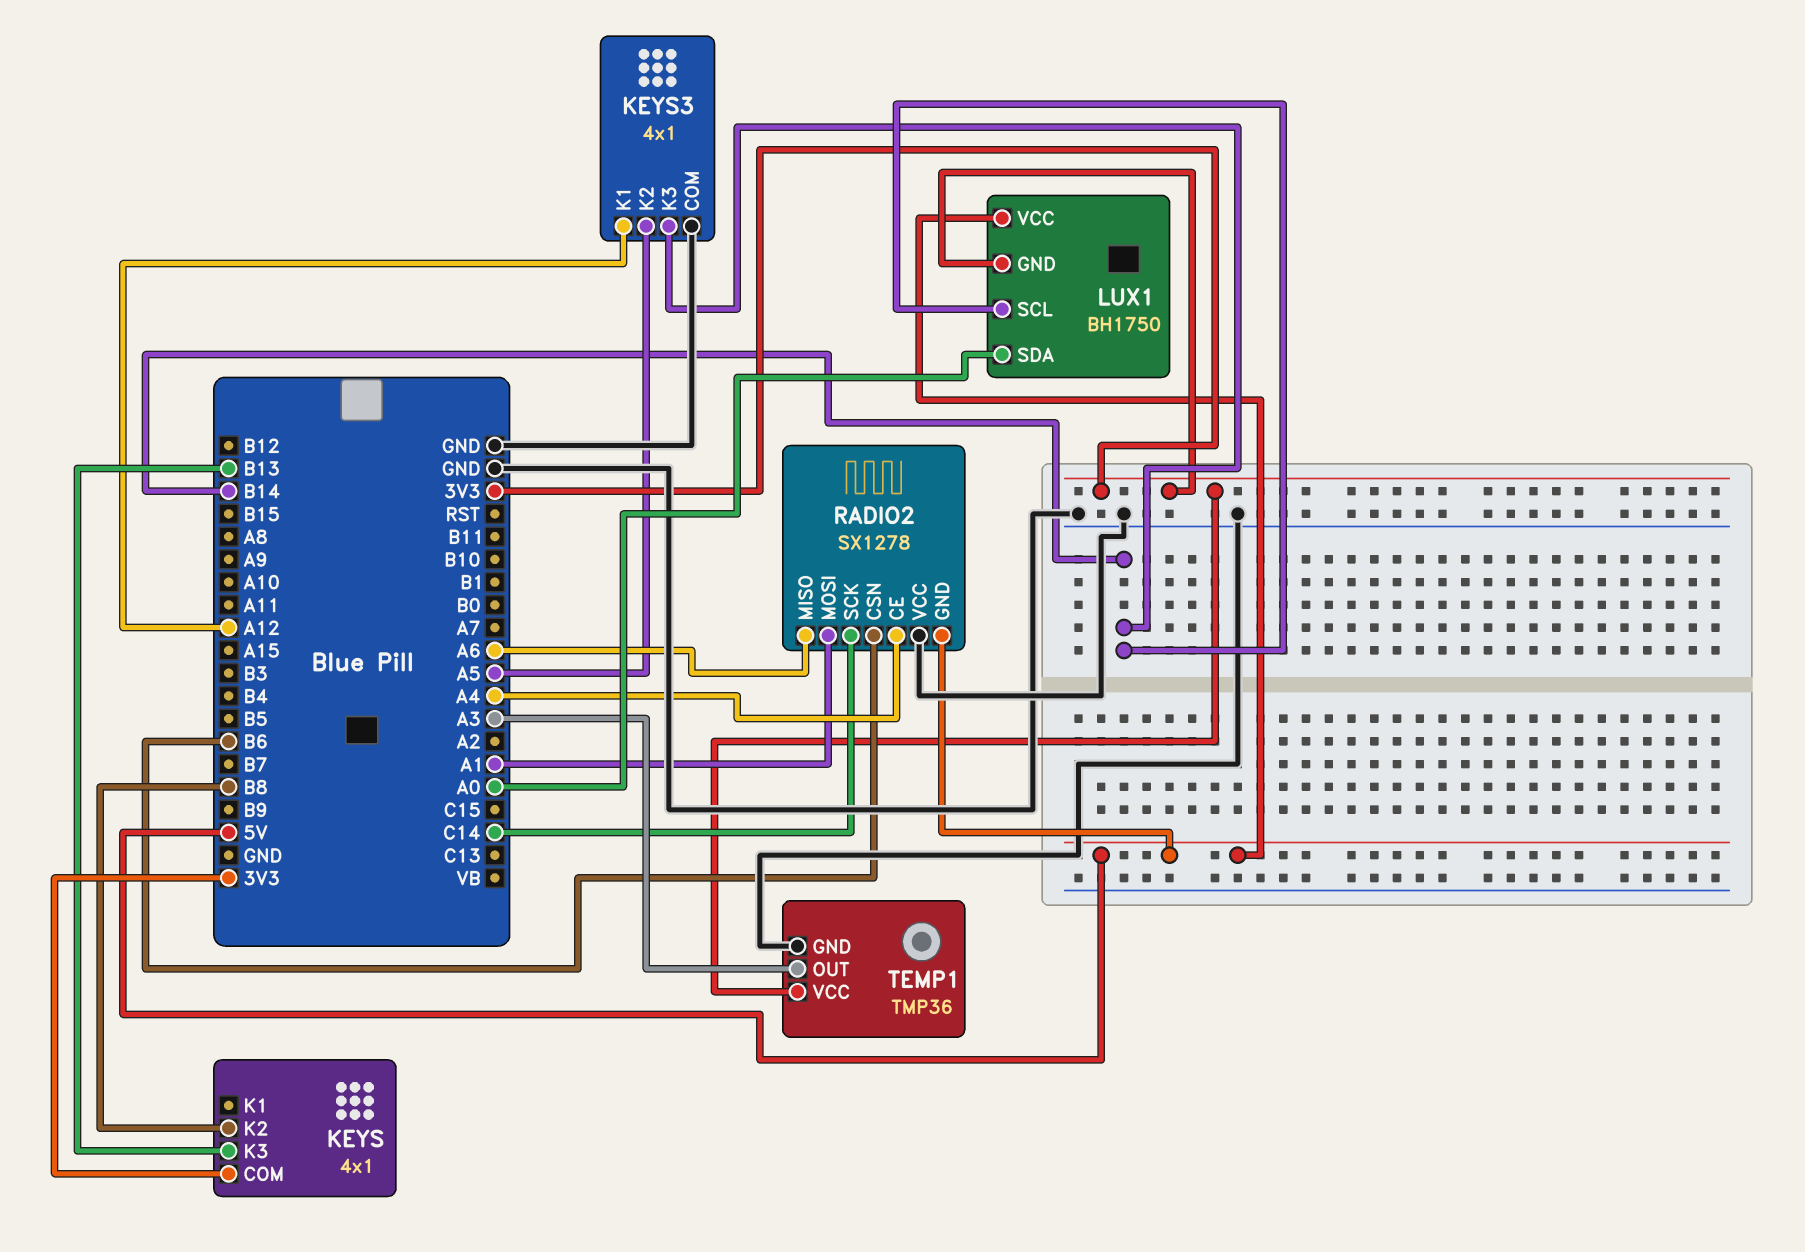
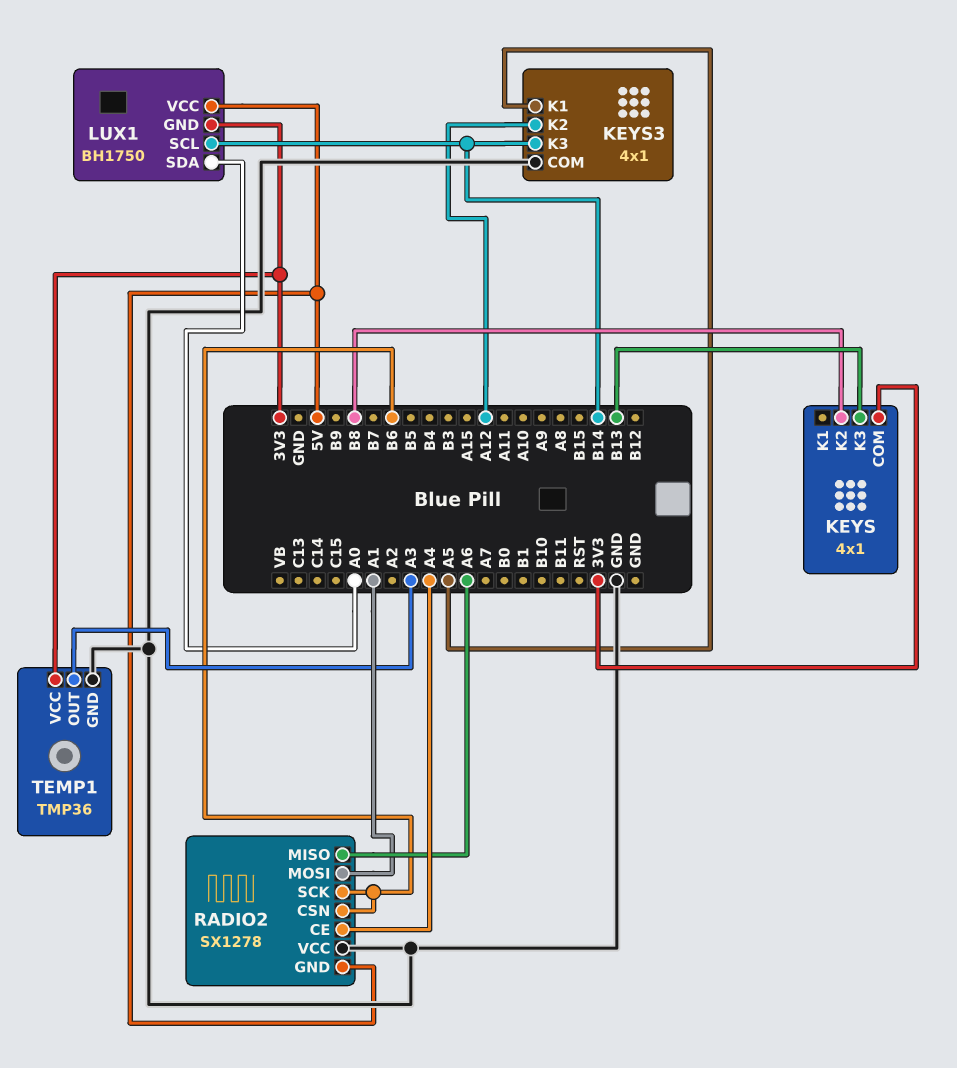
KEYS3 pin K1: A12 -> A5
KEYS3 pin K2: A5 -> A12
RADIO2 pin SCK: C14 -> B6

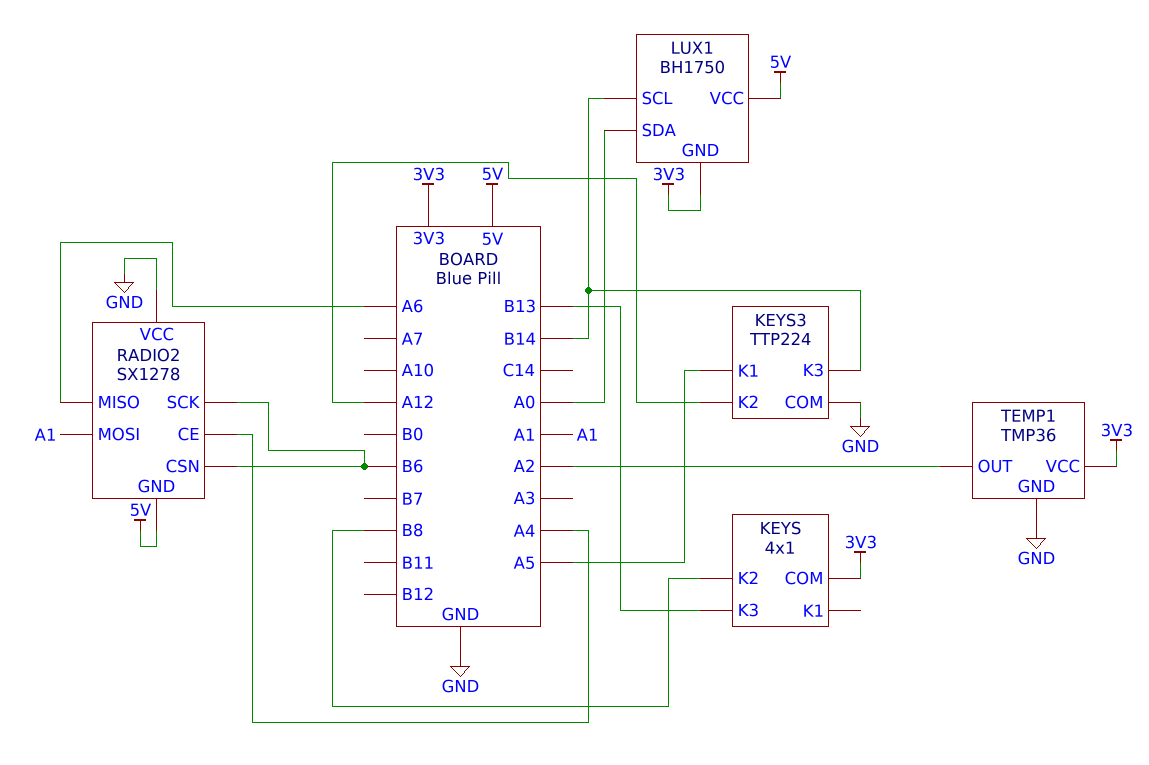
KEYS3: 4x1 -> TTP224
TEMP1 pin OUT: A3 -> A2

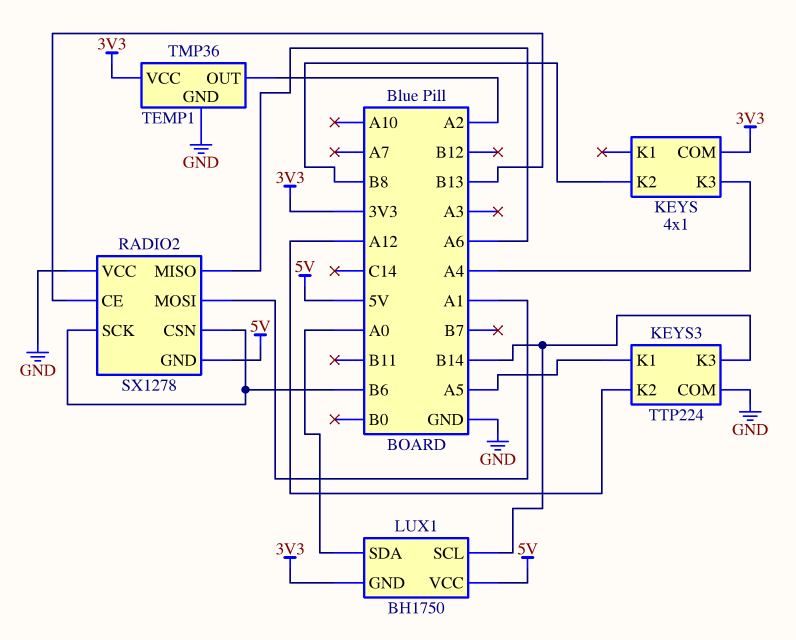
KEYS pin K3: B13 -> A4
RADIO2 pin CE: A4 -> B13

